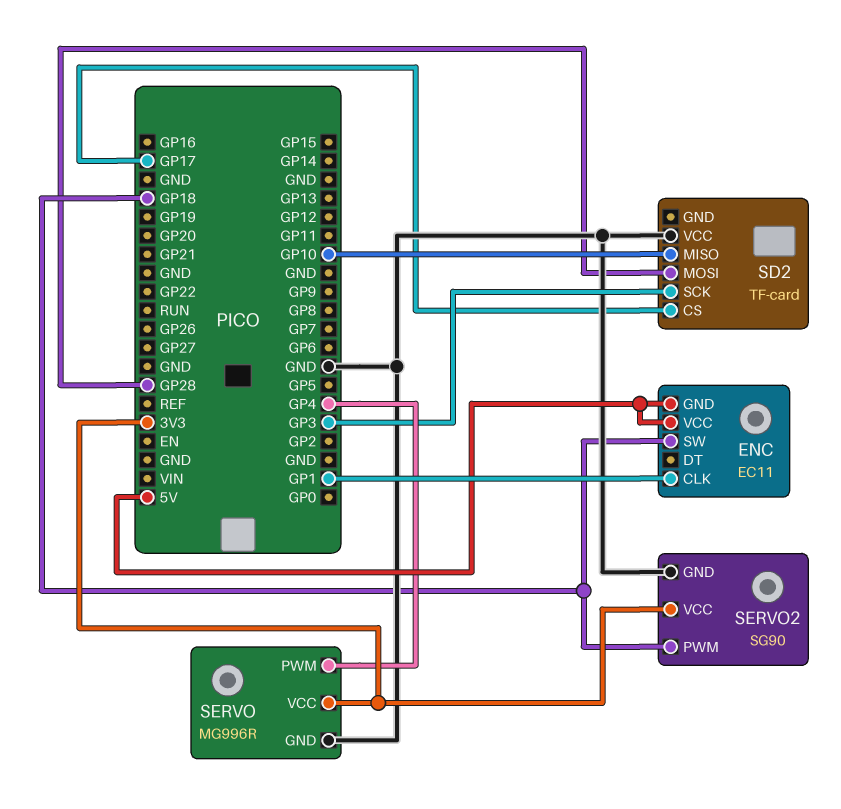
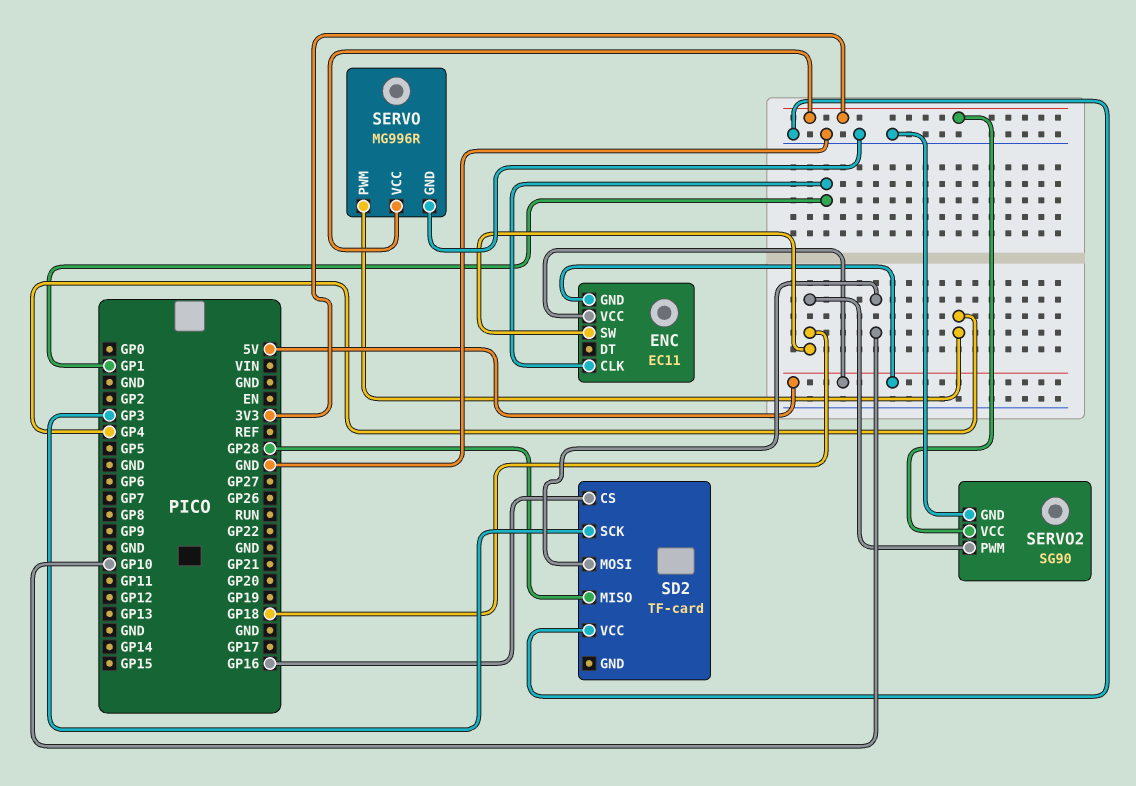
SD2 pin CS: GP17 -> GP16
SD2 pin MISO: GP10 -> GP28
SD2 pin MOSI: GP28 -> GP10

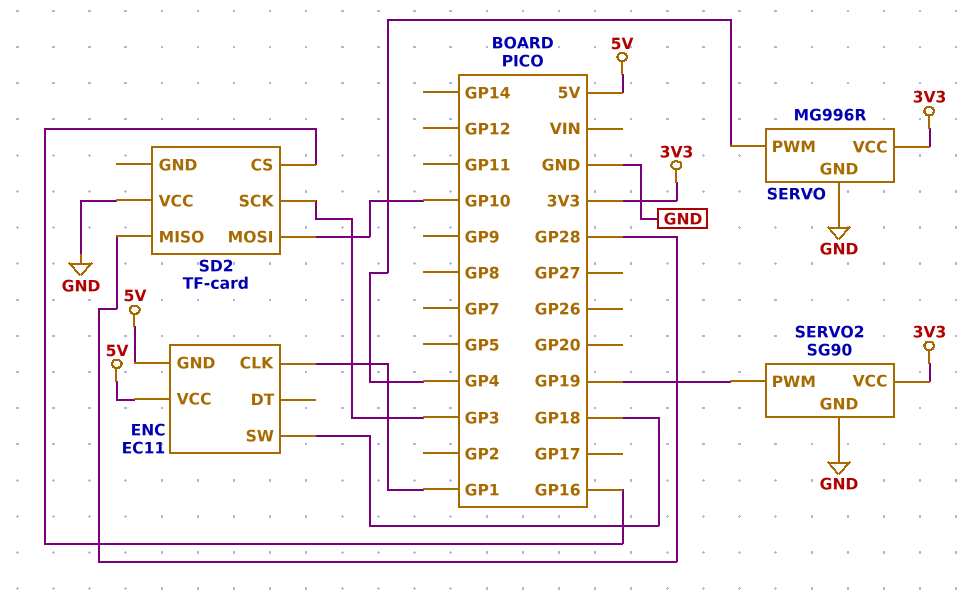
SERVO2 pin PWM: GP18 -> GP19

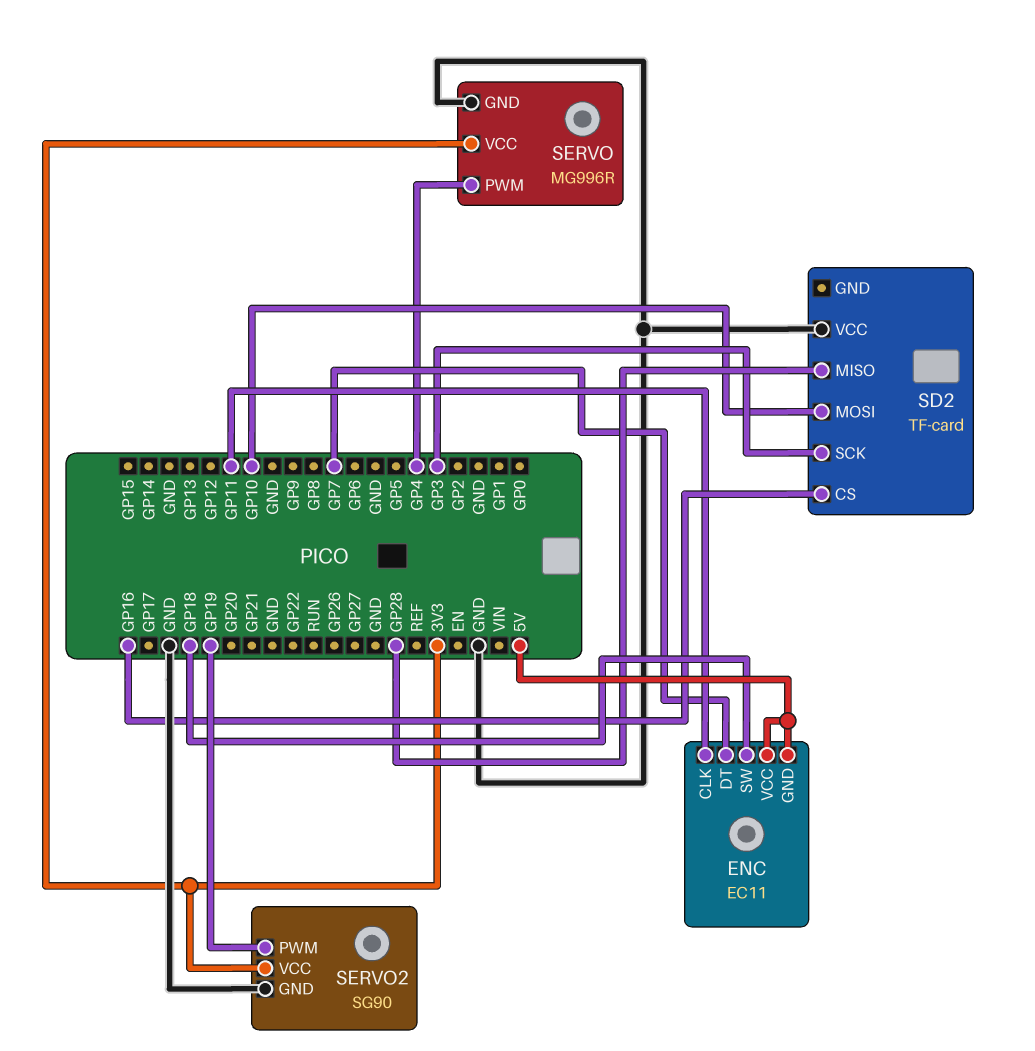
ENC pin CLK: GP1 -> GP11
ENC pin DT: none -> GP7

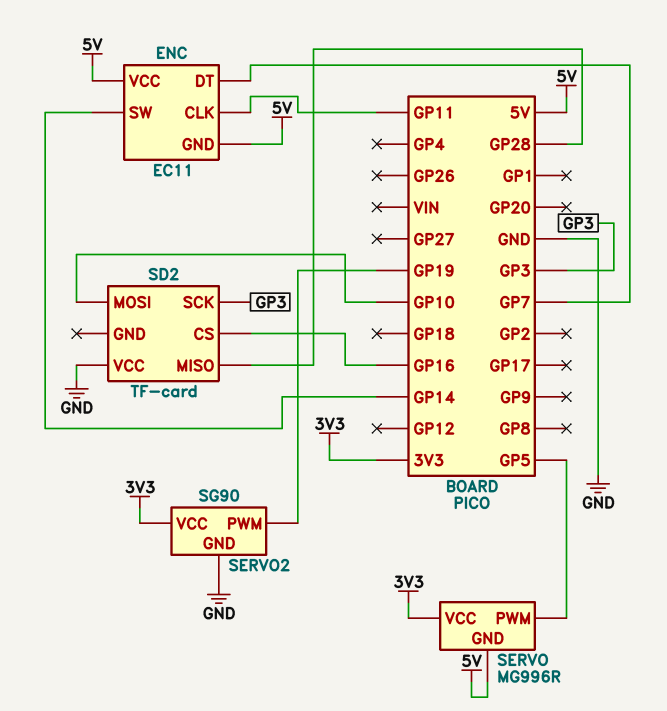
ENC pin SW: GP18 -> GP14
SERVO pin GND: GND -> 5V
SERVO pin PWM: GP4 -> GP5

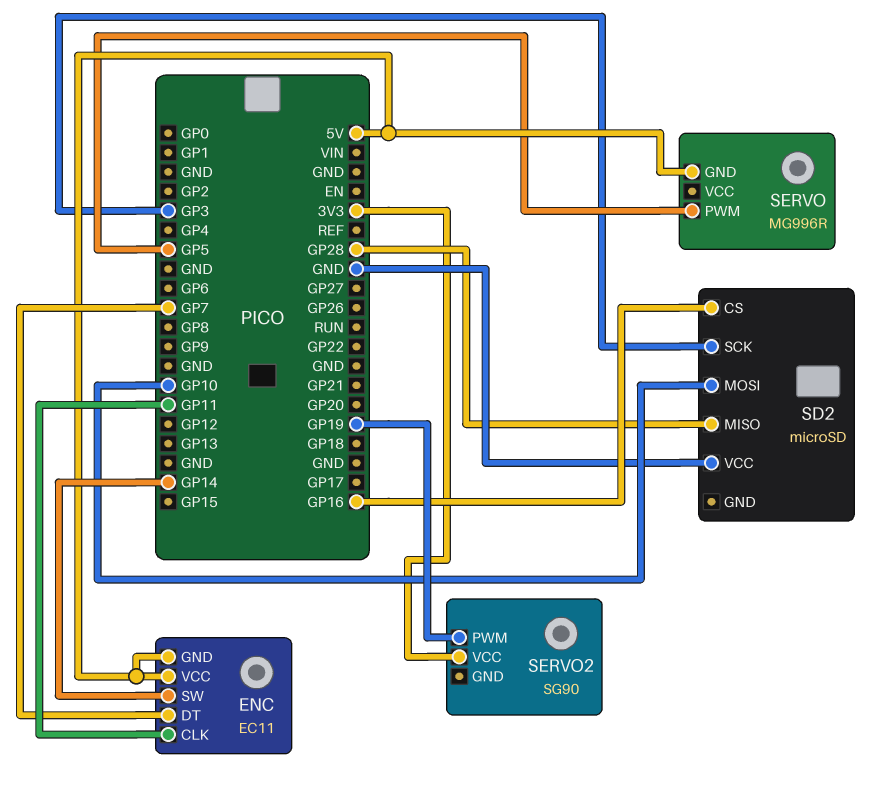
SD2: TF-card -> microSD
SERVO pin VCC: 3V3 -> none
SERVO2 pin GND: GND -> none

